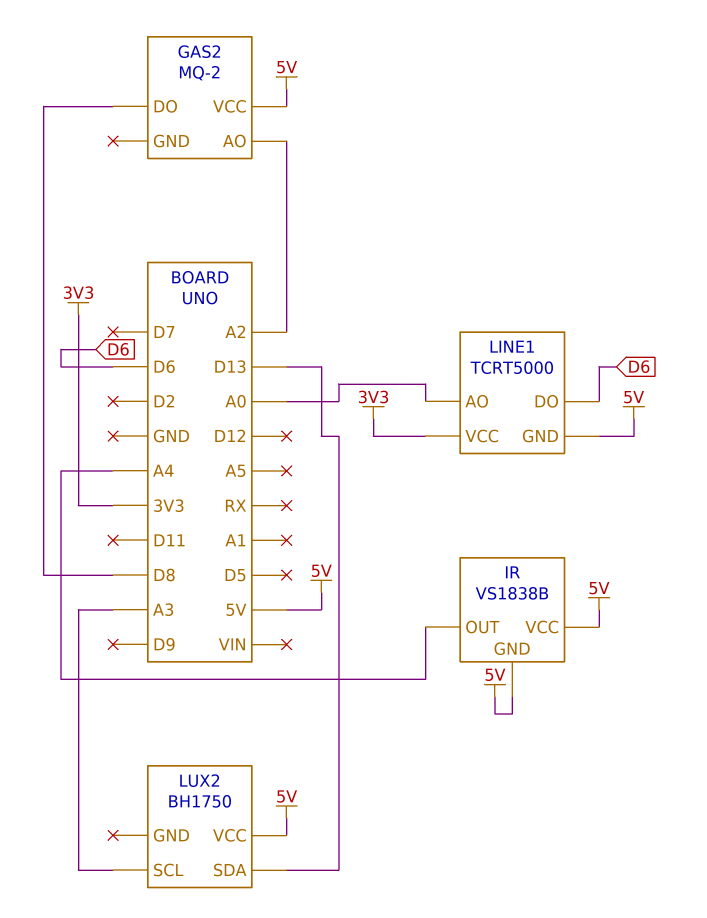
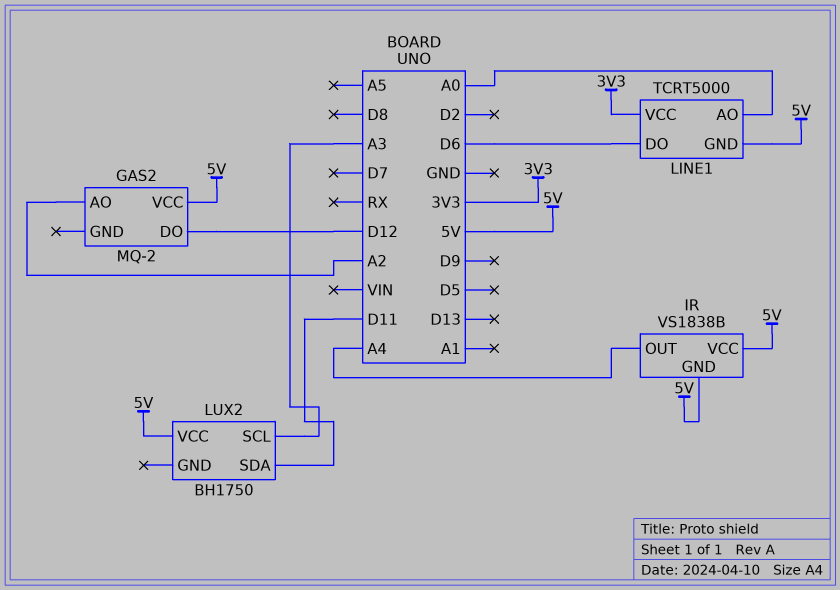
GAS2 pin DO: D8 -> D12
LUX2 pin SDA: D13 -> D11

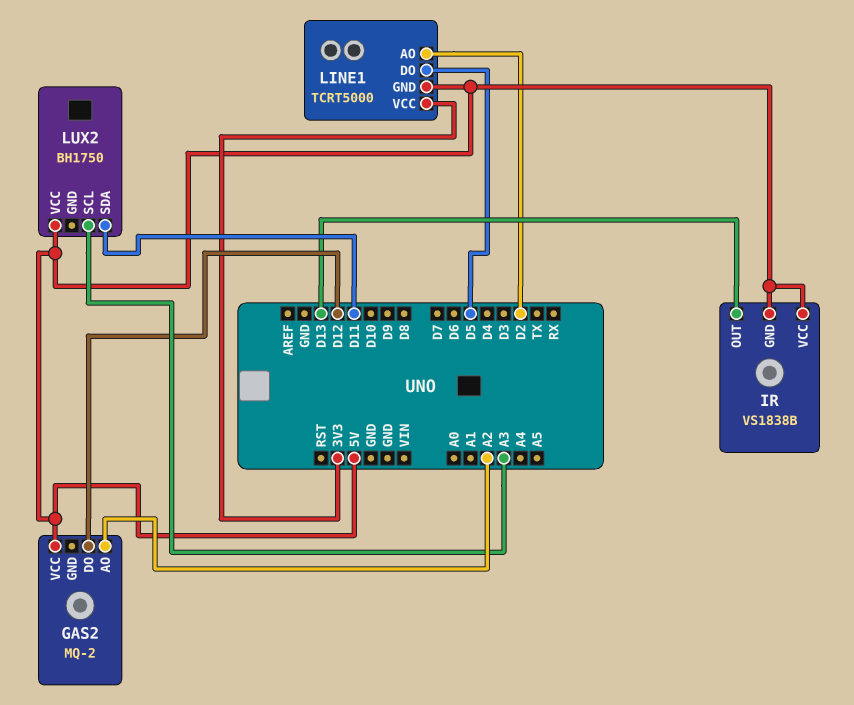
IR pin OUT: A4 -> D13
LINE1 pin AO: A0 -> D2
LINE1 pin DO: D6 -> D5

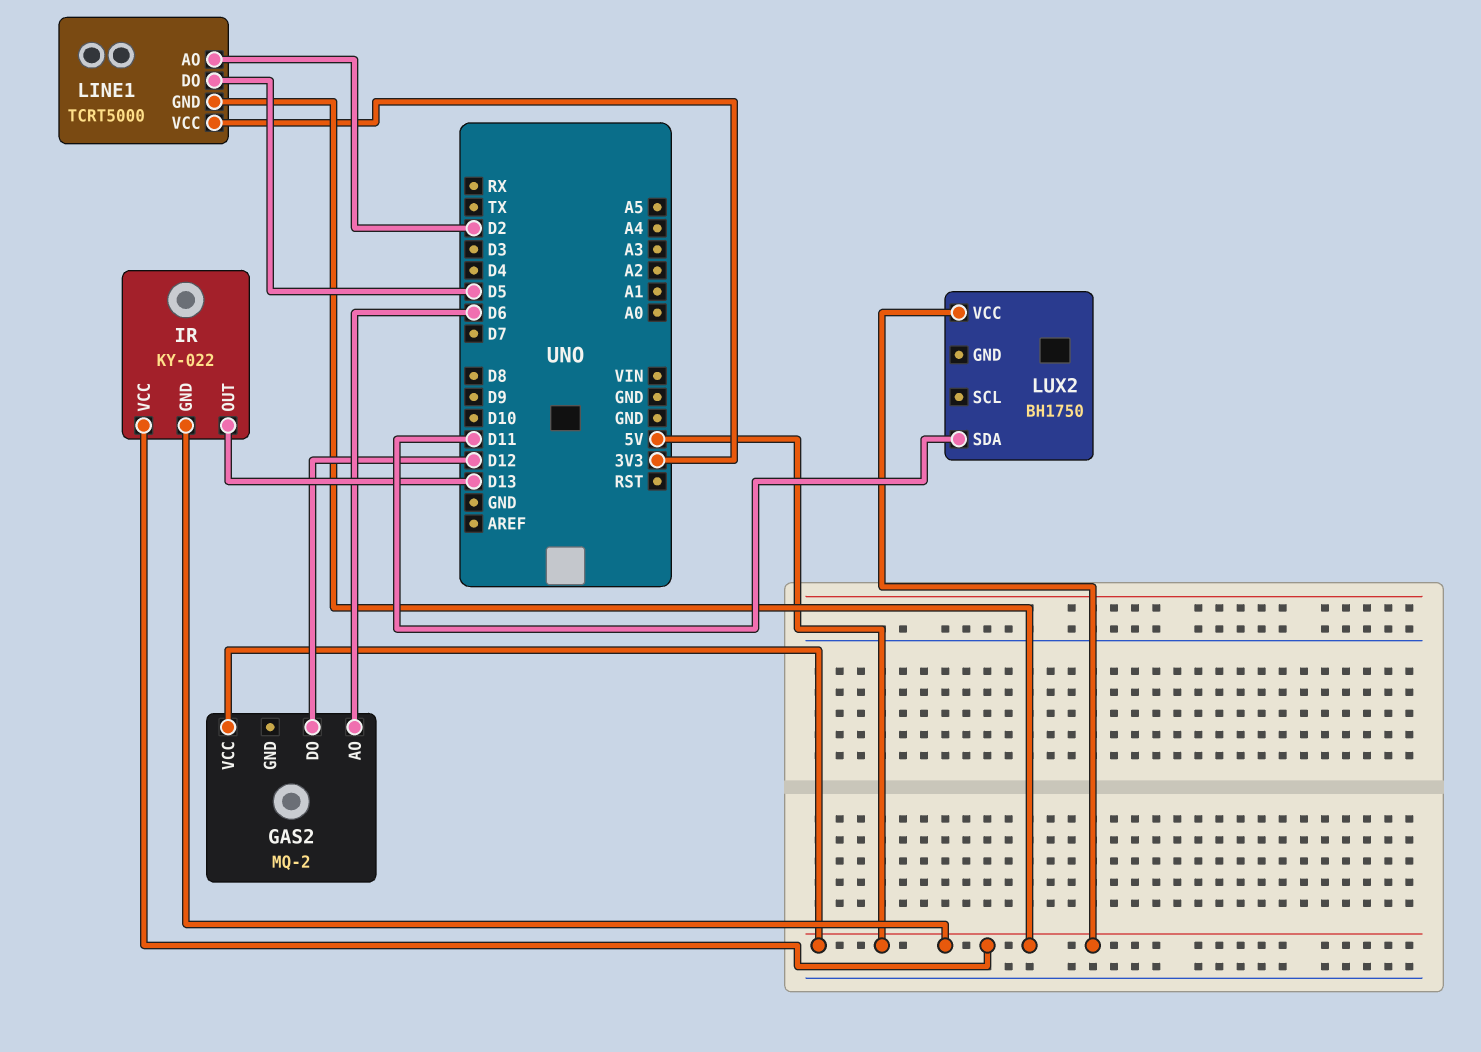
GAS2 pin AO: A2 -> D6
IR: VS1838B -> KY-022
LUX2 pin SCL: A3 -> none

